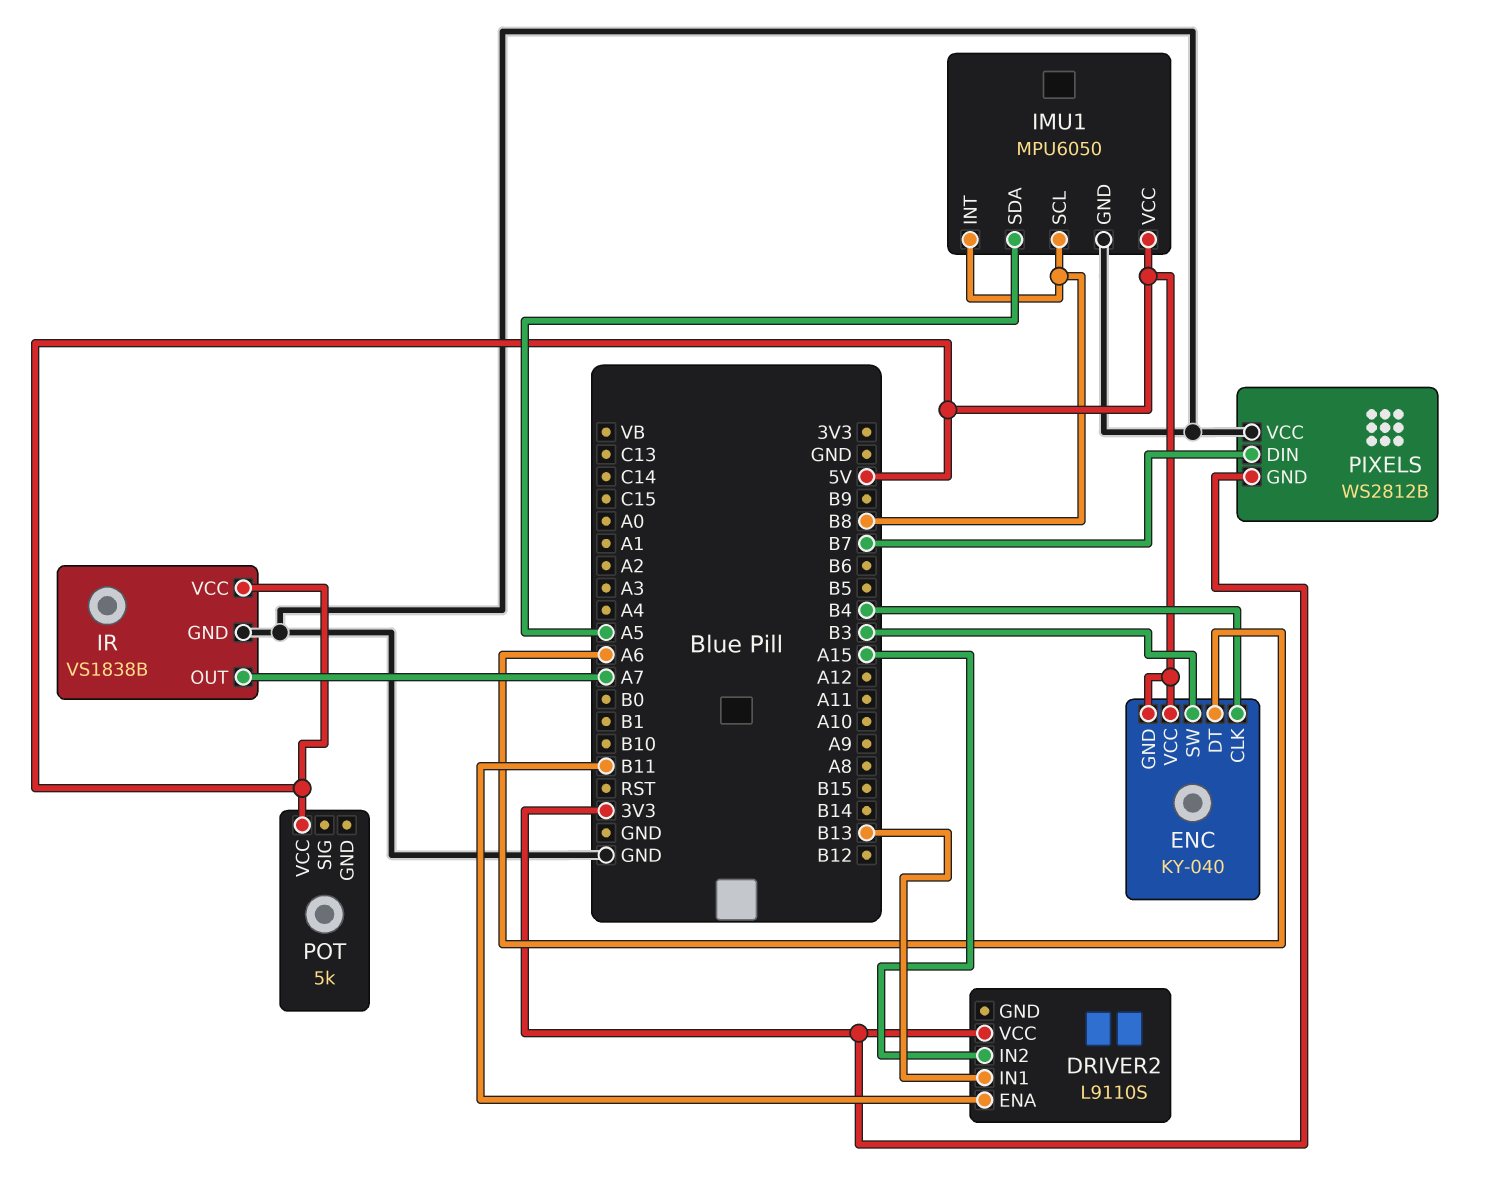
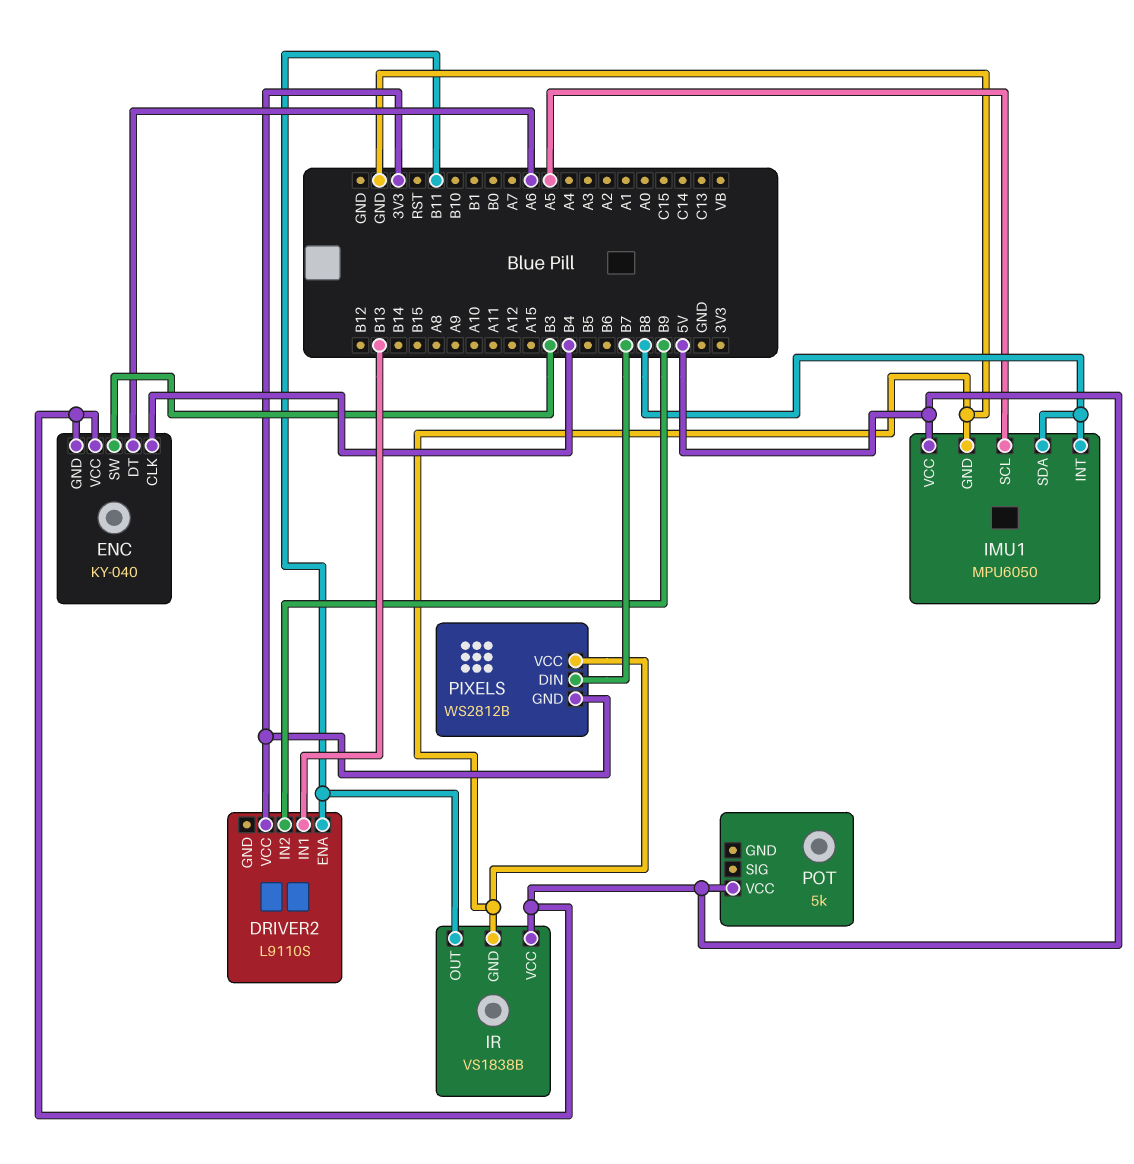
DRIVER2 pin IN2: A15 -> B9
IMU1 pin SCL: B8 -> A5
IMU1 pin SDA: A5 -> B8
IR pin OUT: A7 -> B11

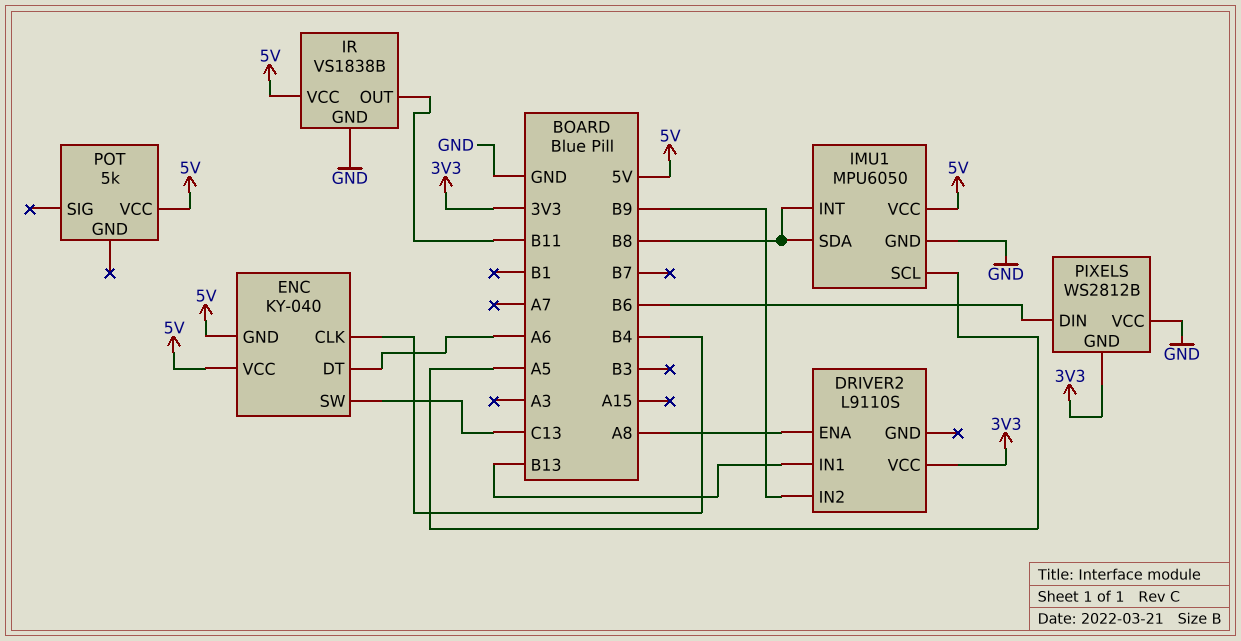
DRIVER2 pin ENA: B11 -> A8
ENC pin SW: B3 -> C13
PIXELS pin DIN: B7 -> B6

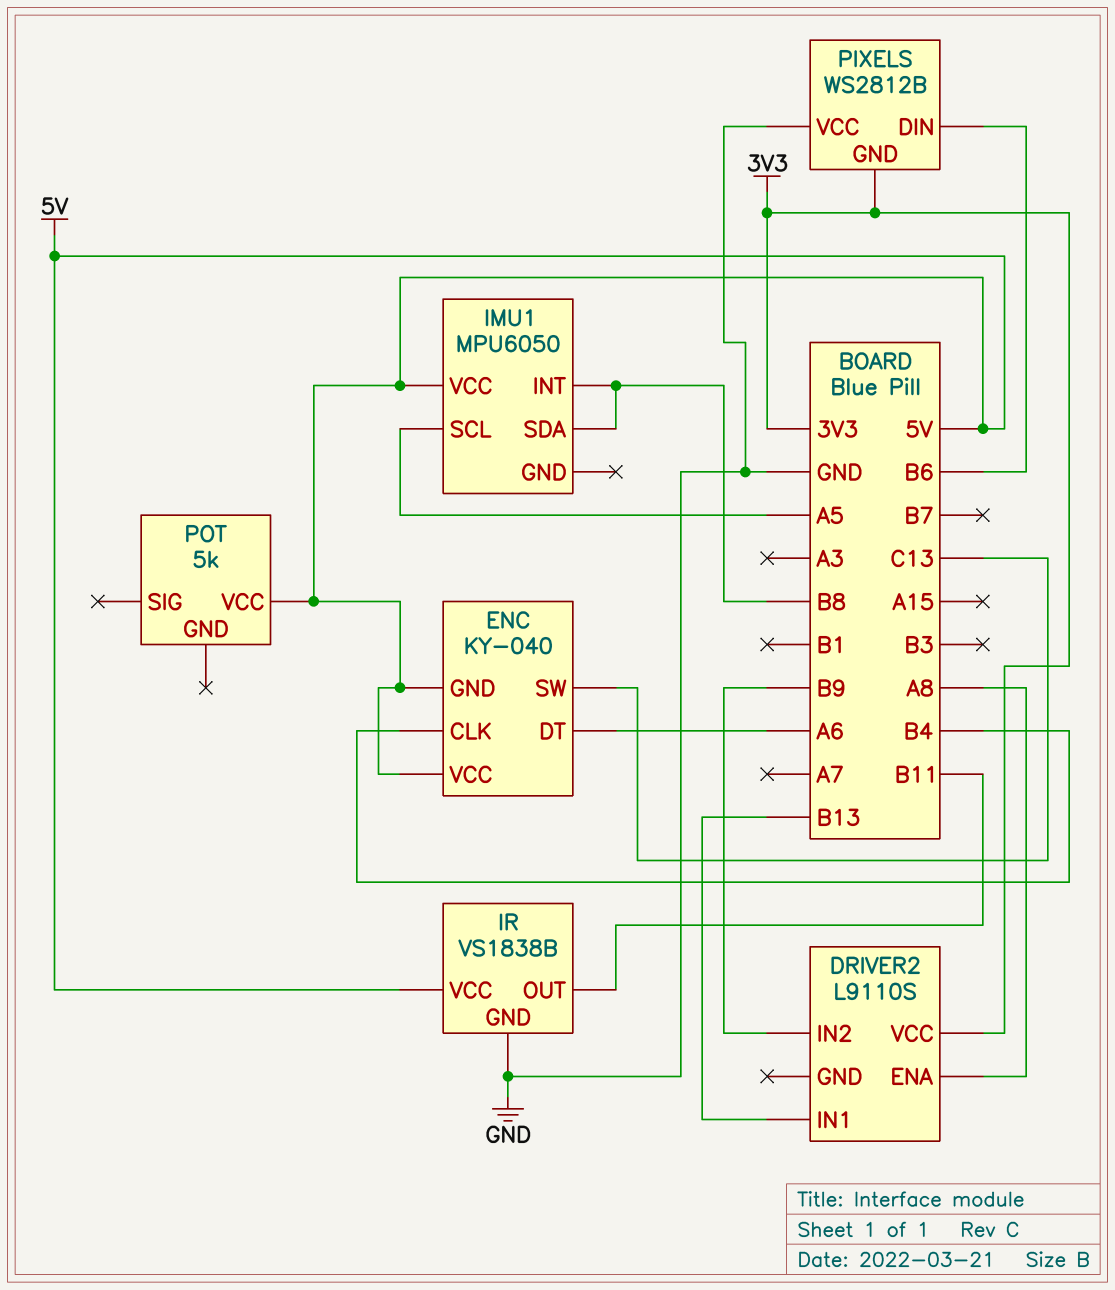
IMU1 pin GND: GND -> none

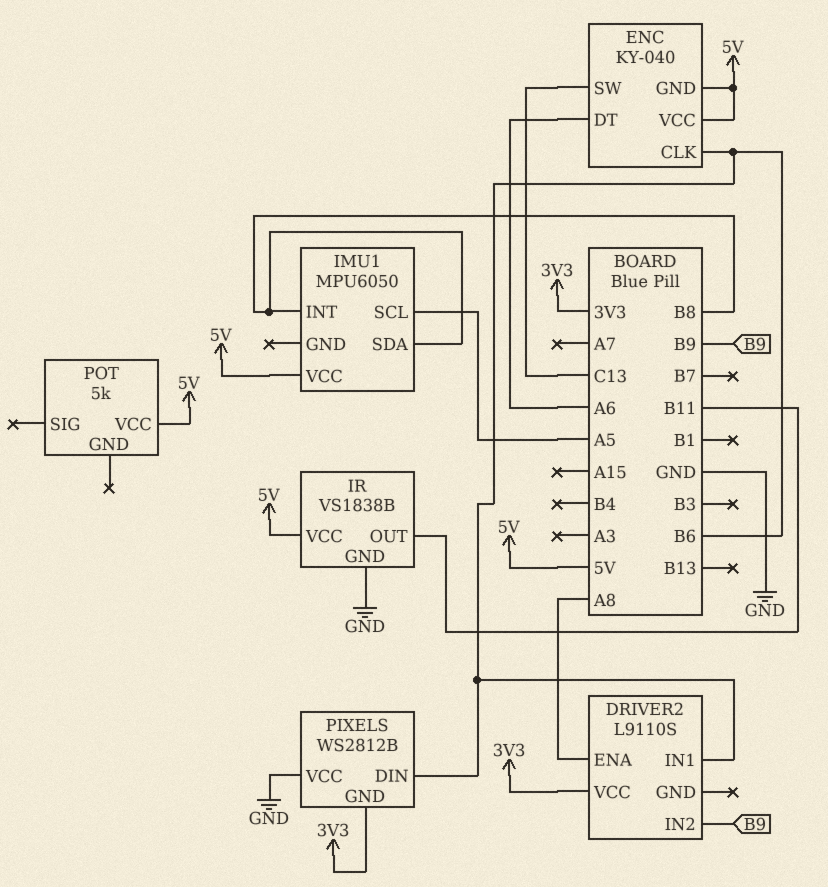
DRIVER2 pin IN1: B13 -> B6
ENC pin CLK: B4 -> B6

